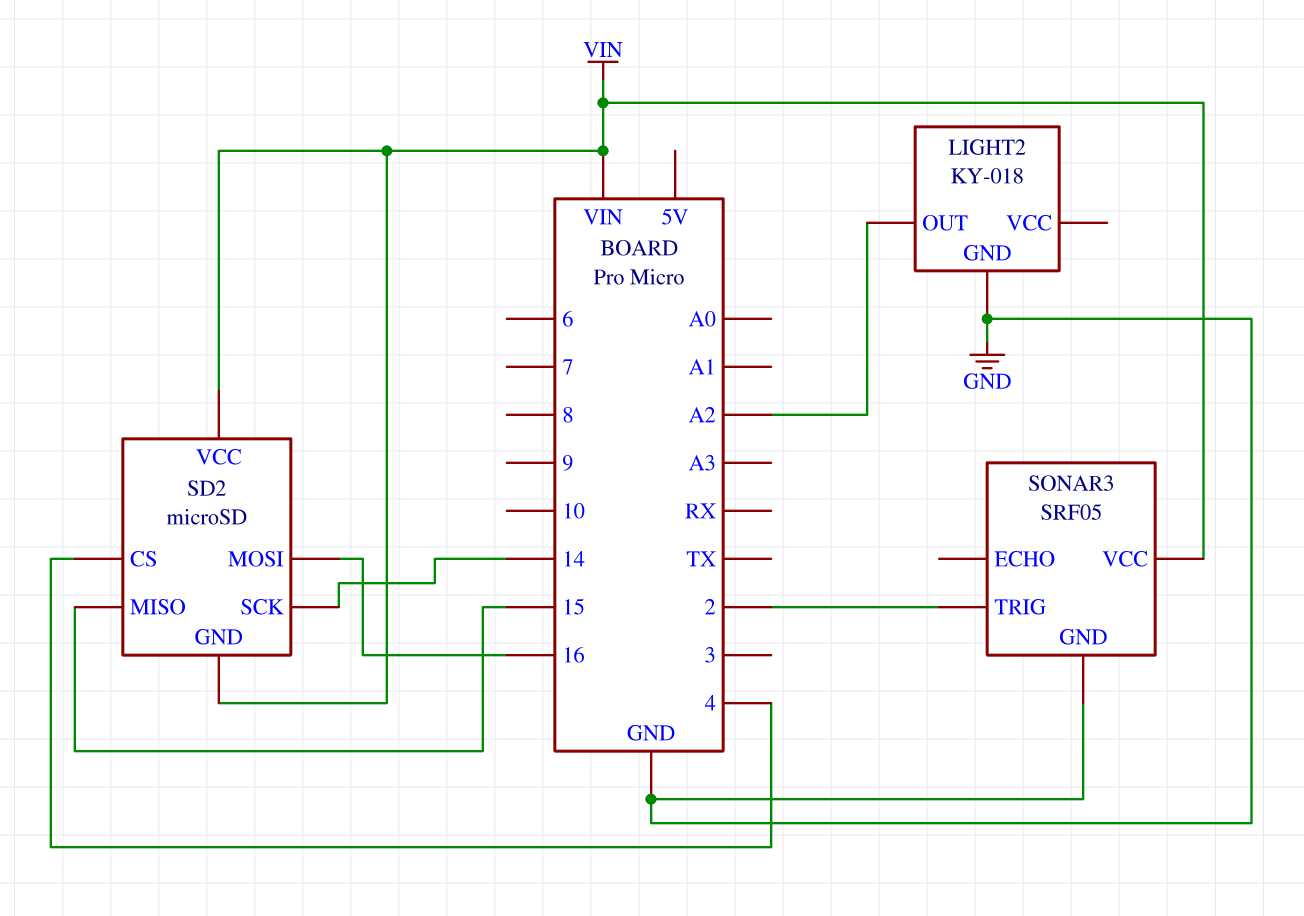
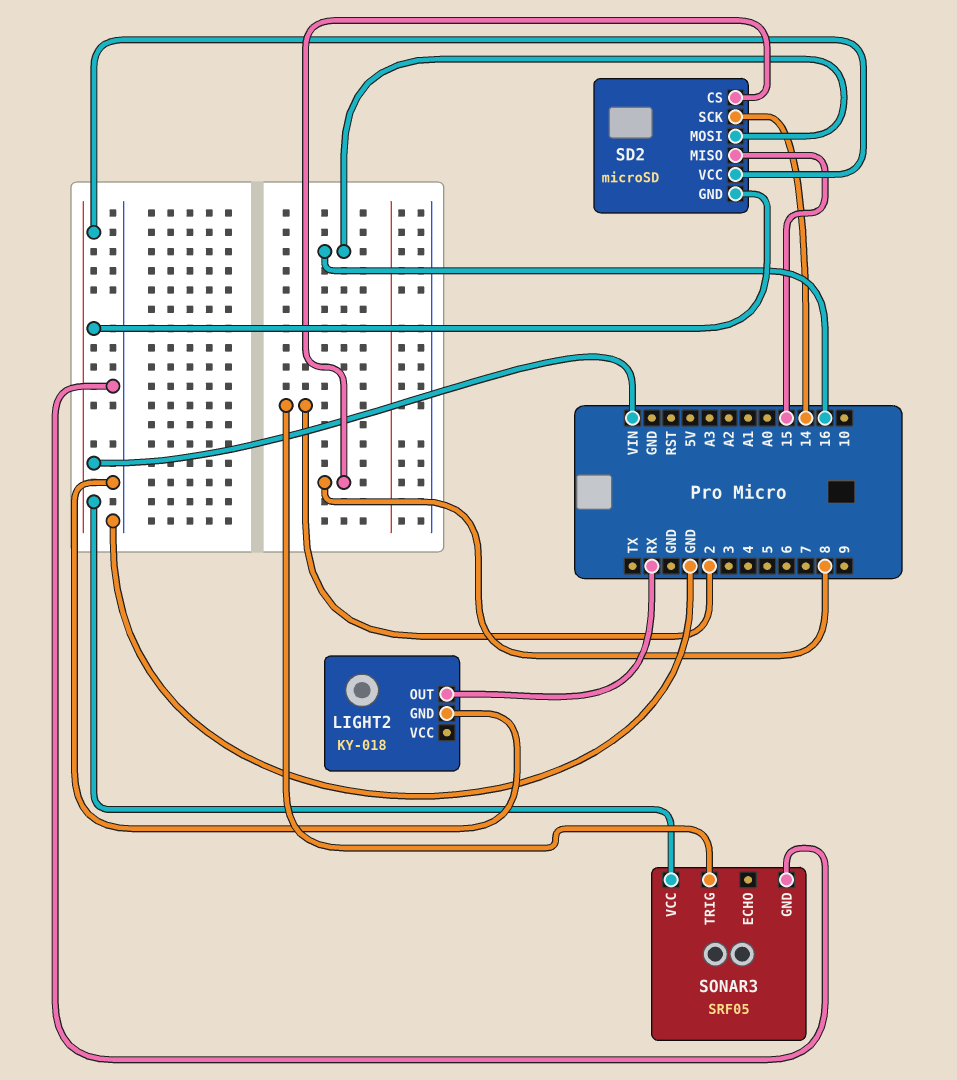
LIGHT2 pin OUT: A2 -> RX
SD2 pin CS: 4 -> 8

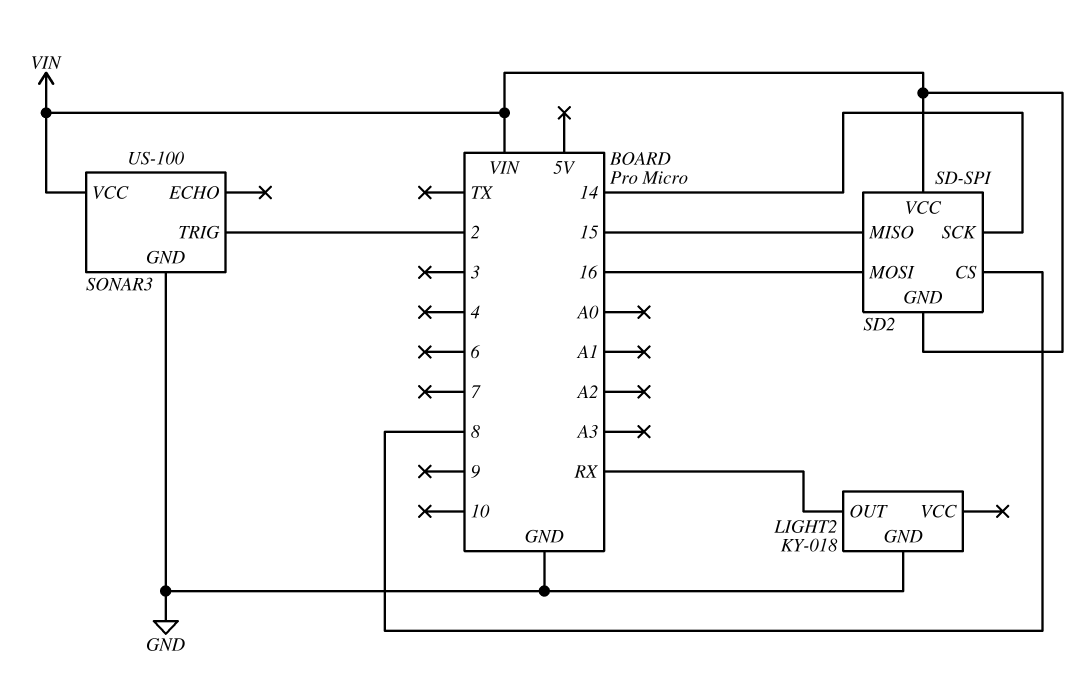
SD2: microSD -> SD-SPI
SONAR3: SRF05 -> US-100

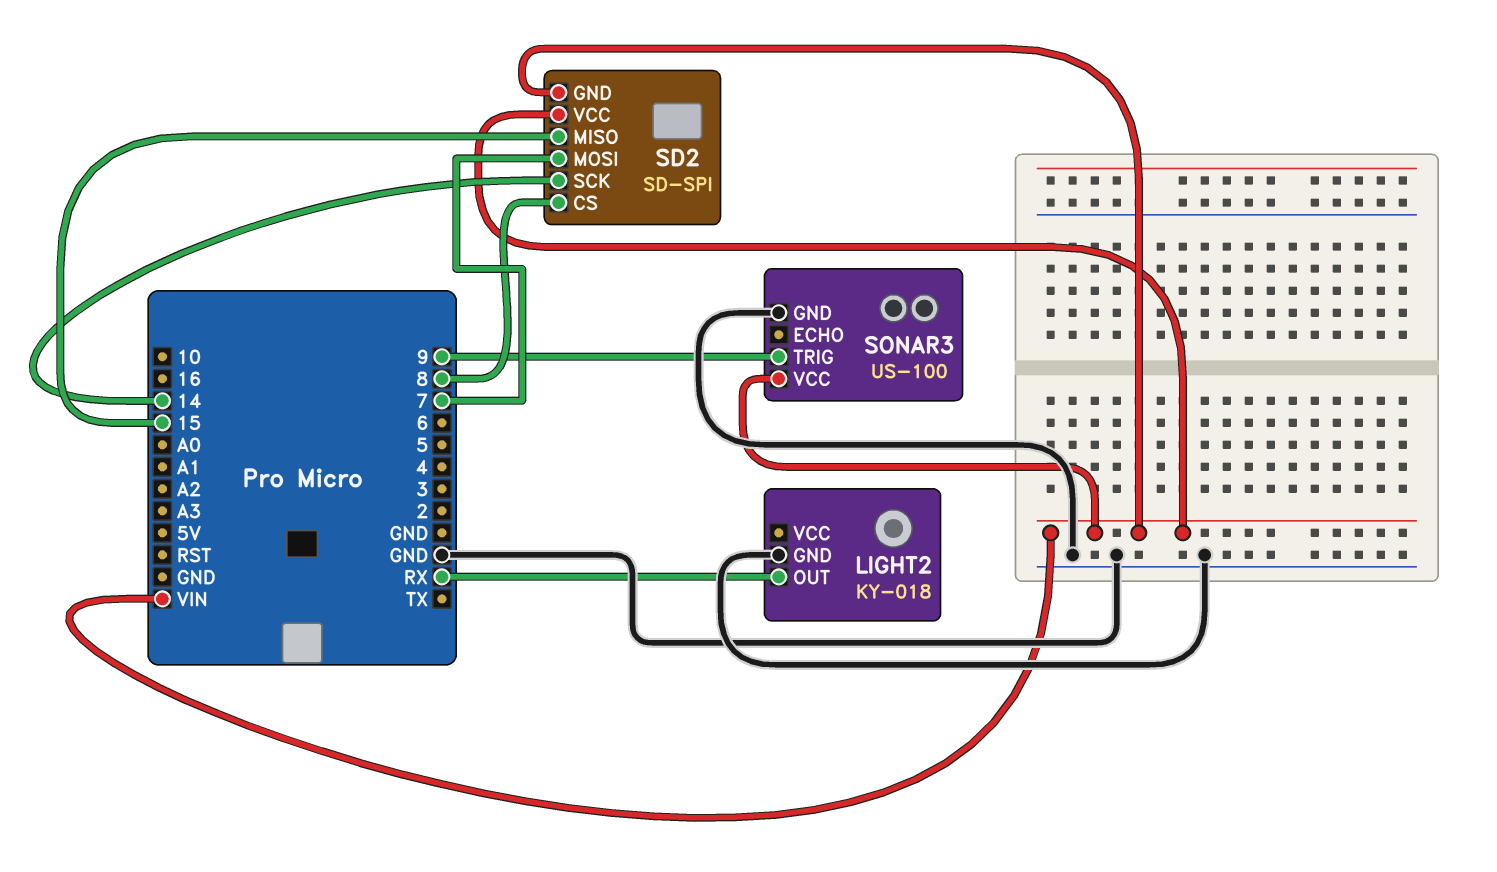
SD2 pin MOSI: 16 -> 7
SONAR3 pin TRIG: 2 -> 9

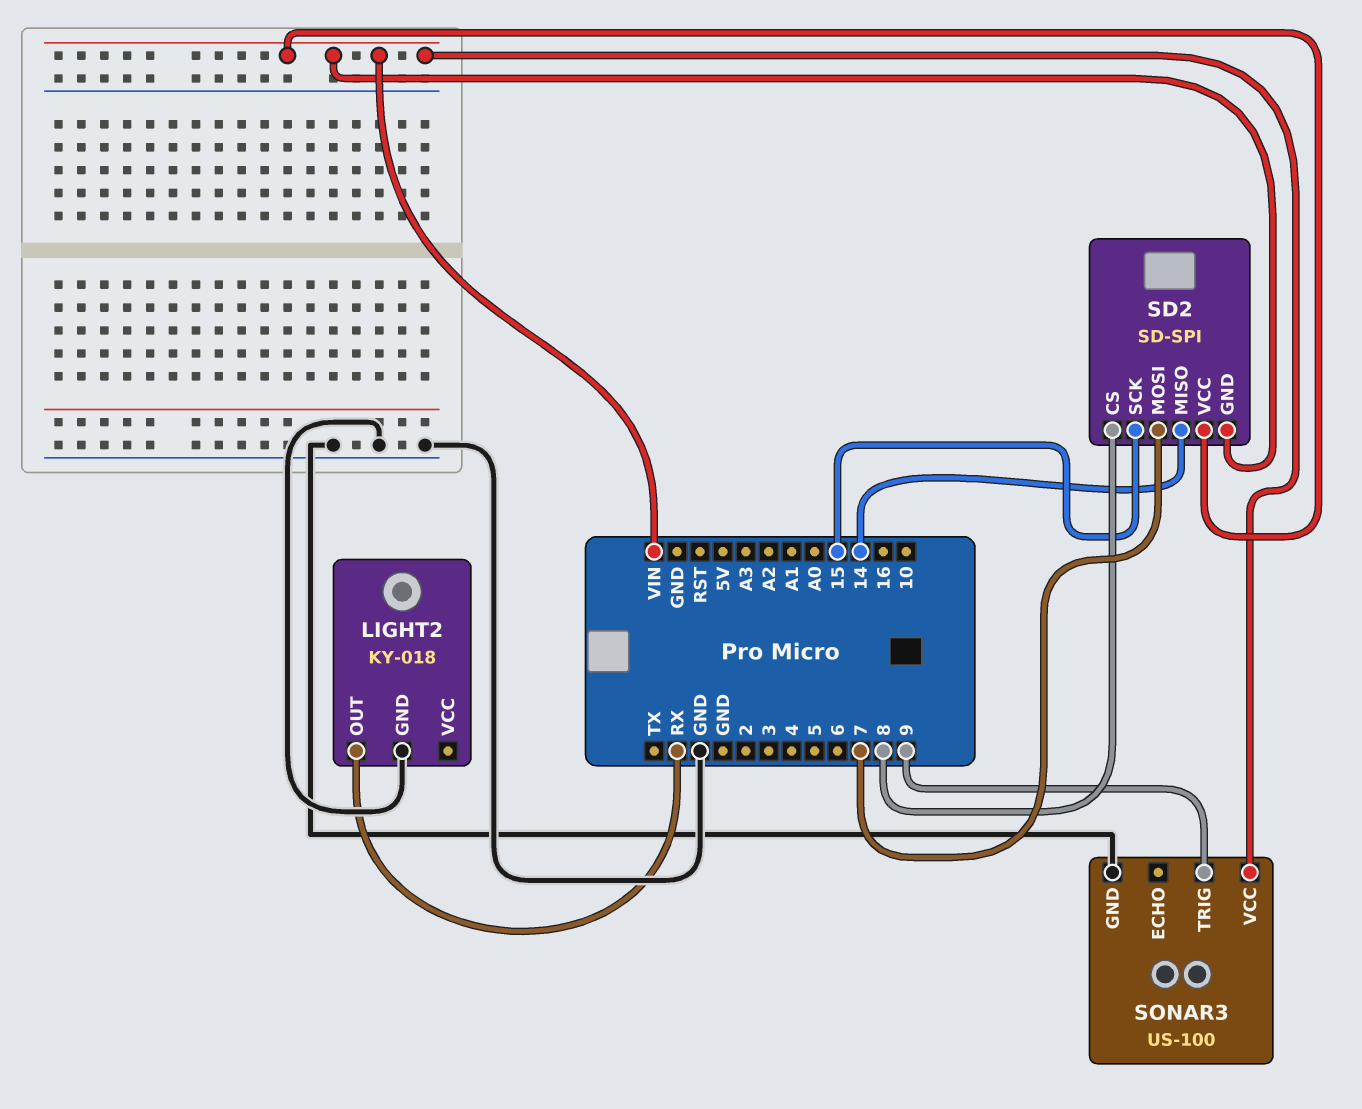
SD2 pin MISO: 15 -> 14
SD2 pin SCK: 14 -> 15

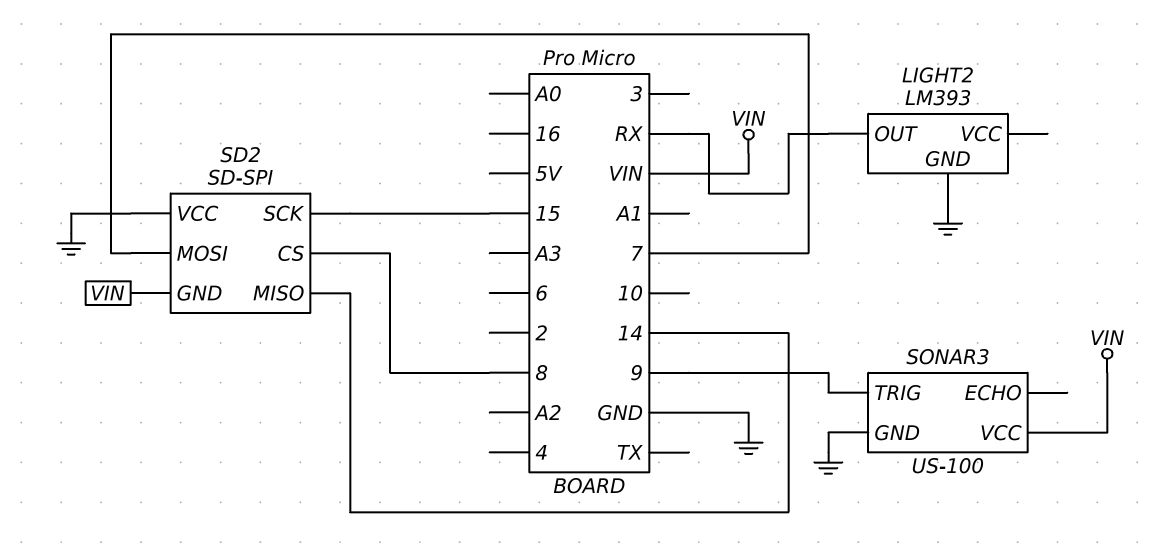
LIGHT2: KY-018 -> LM393
SD2 pin VCC: VIN -> GND

